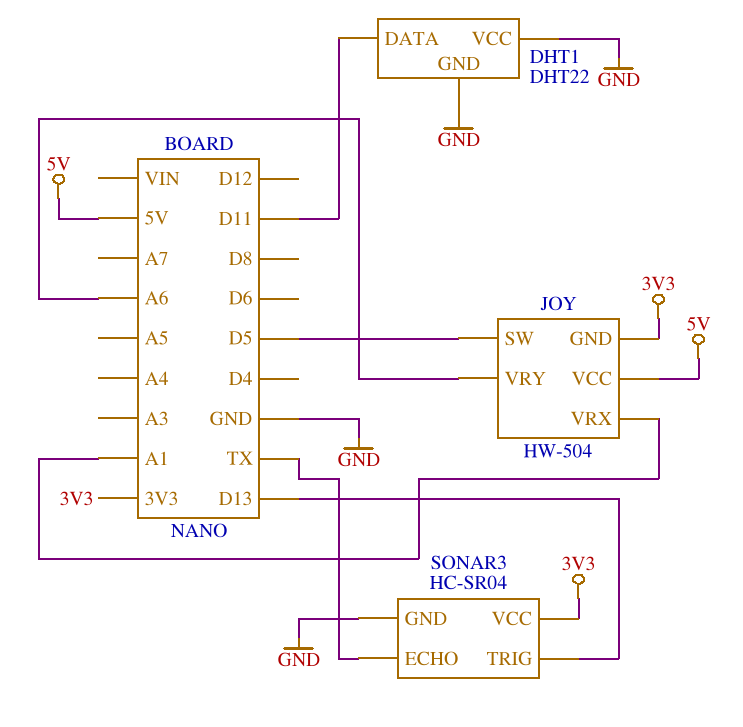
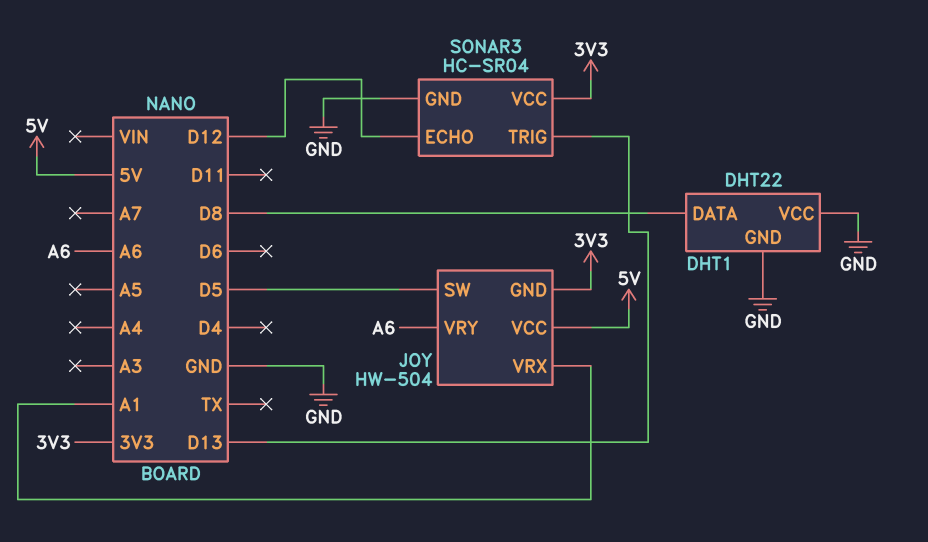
DHT1 pin DATA: D11 -> D8
SONAR3 pin ECHO: TX -> D12

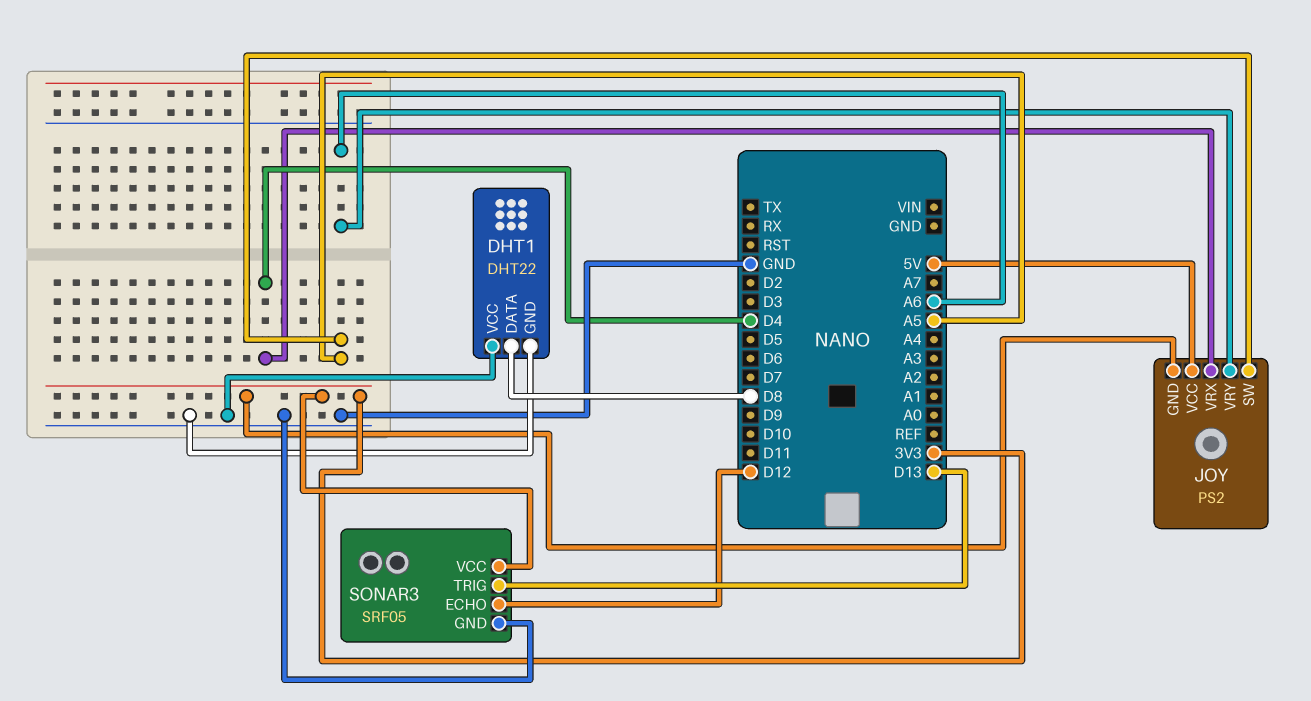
JOY: HW-504 -> PS2
JOY pin SW: D5 -> A5
JOY pin VRX: A1 -> D4
SONAR3: HC-SR04 -> SRF05

